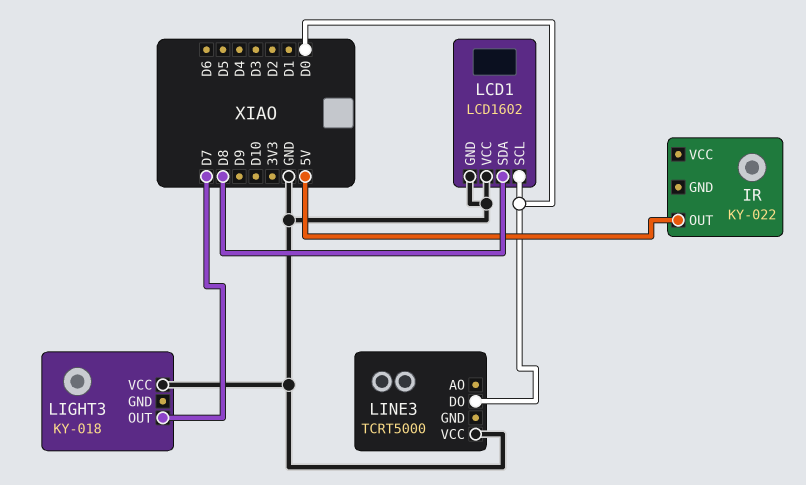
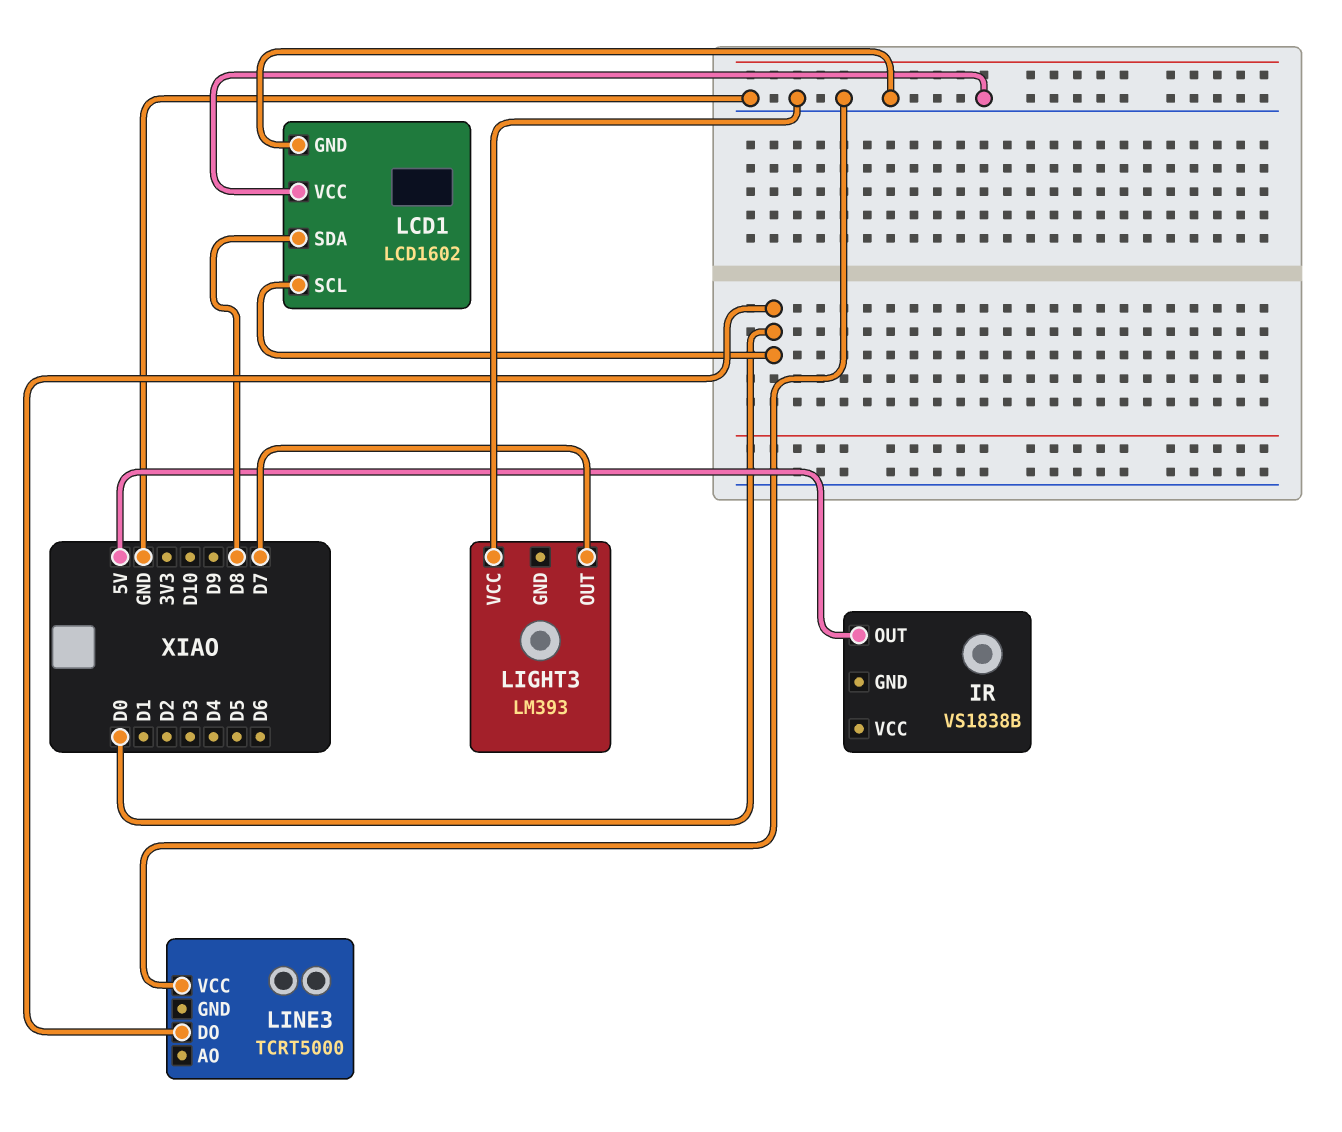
IR: KY-022 -> VS1838B
LIGHT3: KY-018 -> LM393

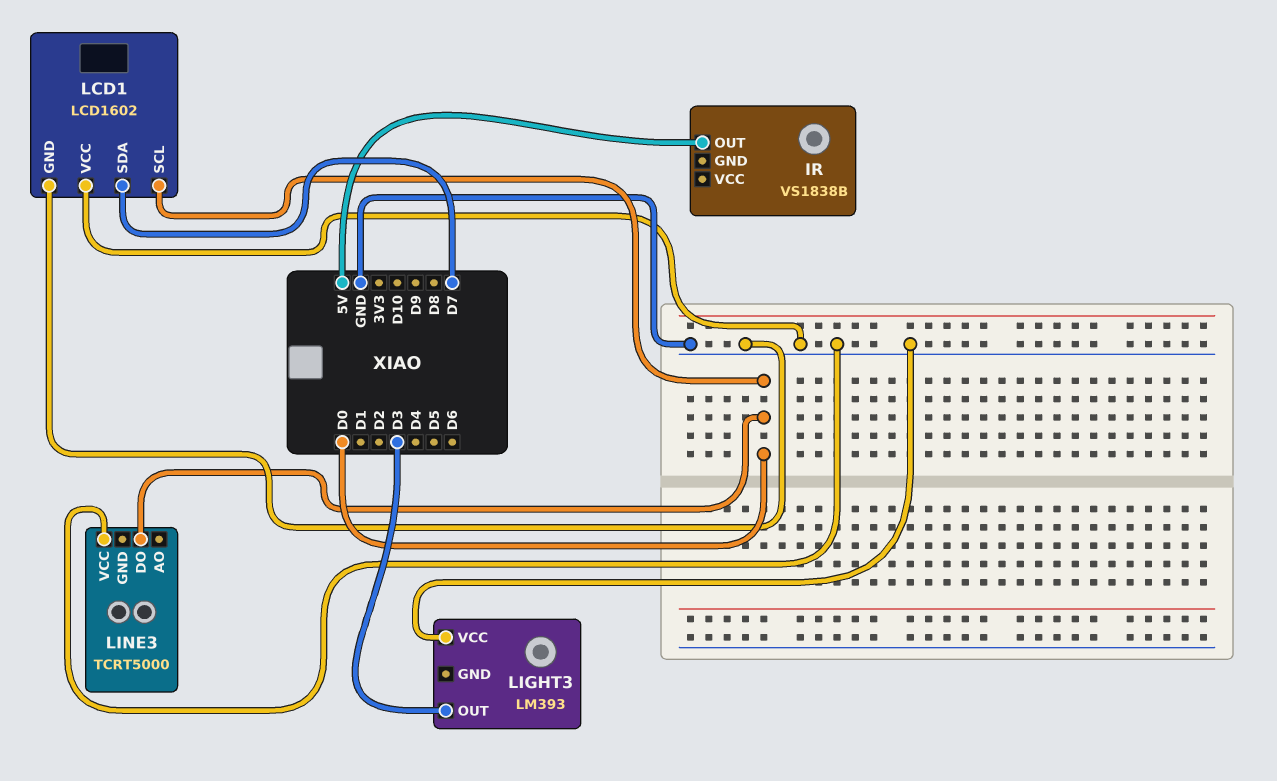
LCD1 pin SDA: D8 -> D7
LIGHT3 pin OUT: D7 -> D3

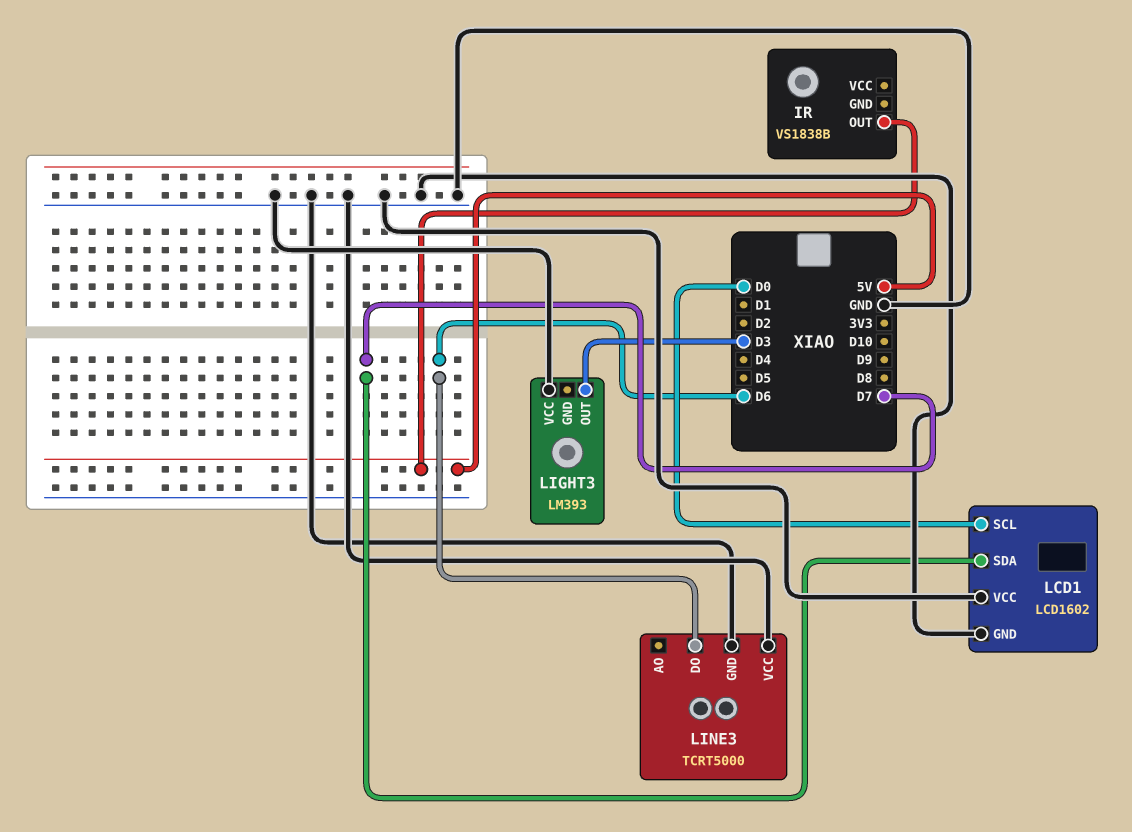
LINE3 pin DO: D0 -> D6
LINE3 pin GND: none -> GND

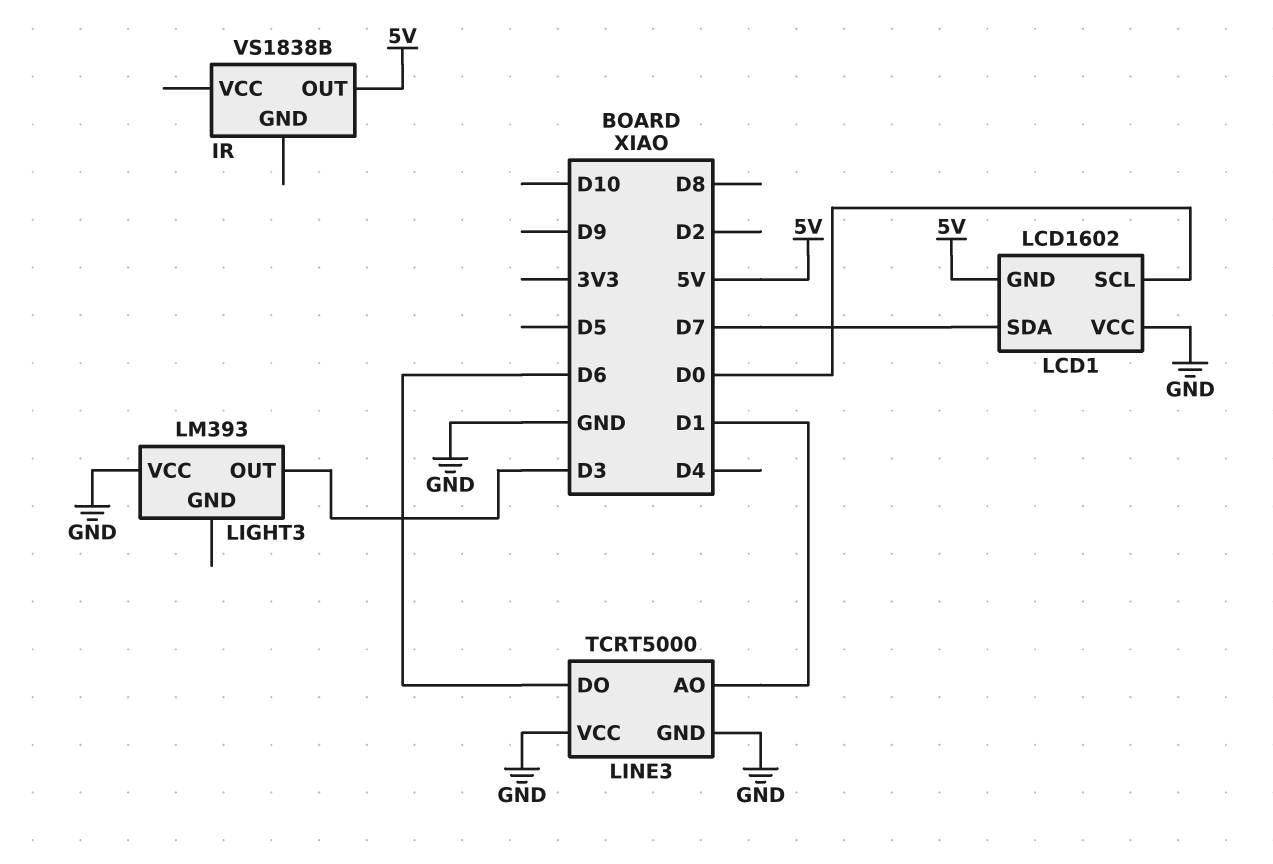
LCD1 pin GND: GND -> 5V
LINE3 pin AO: none -> D1

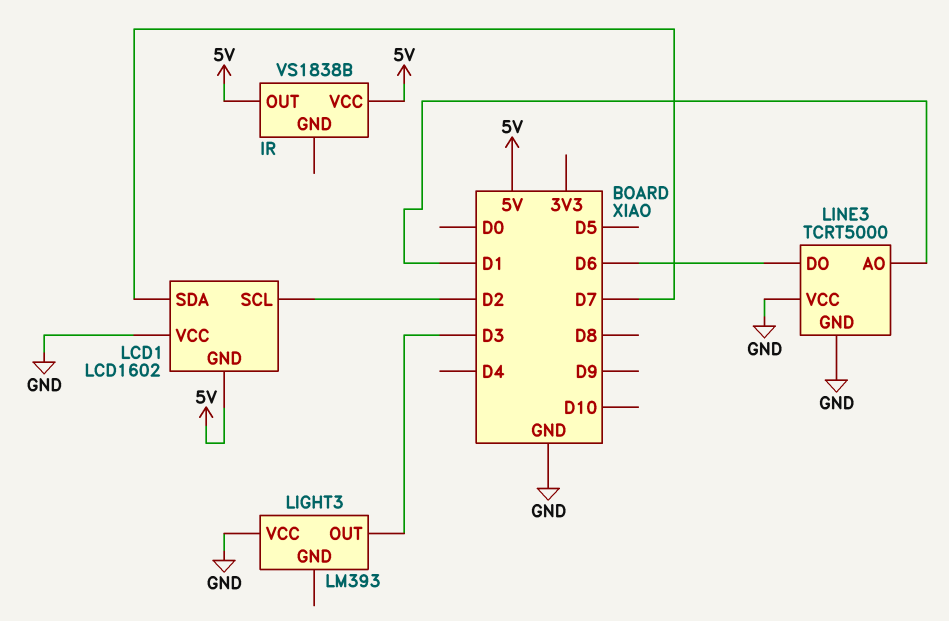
IR pin VCC: none -> 5V
LCD1 pin SCL: D0 -> D2

